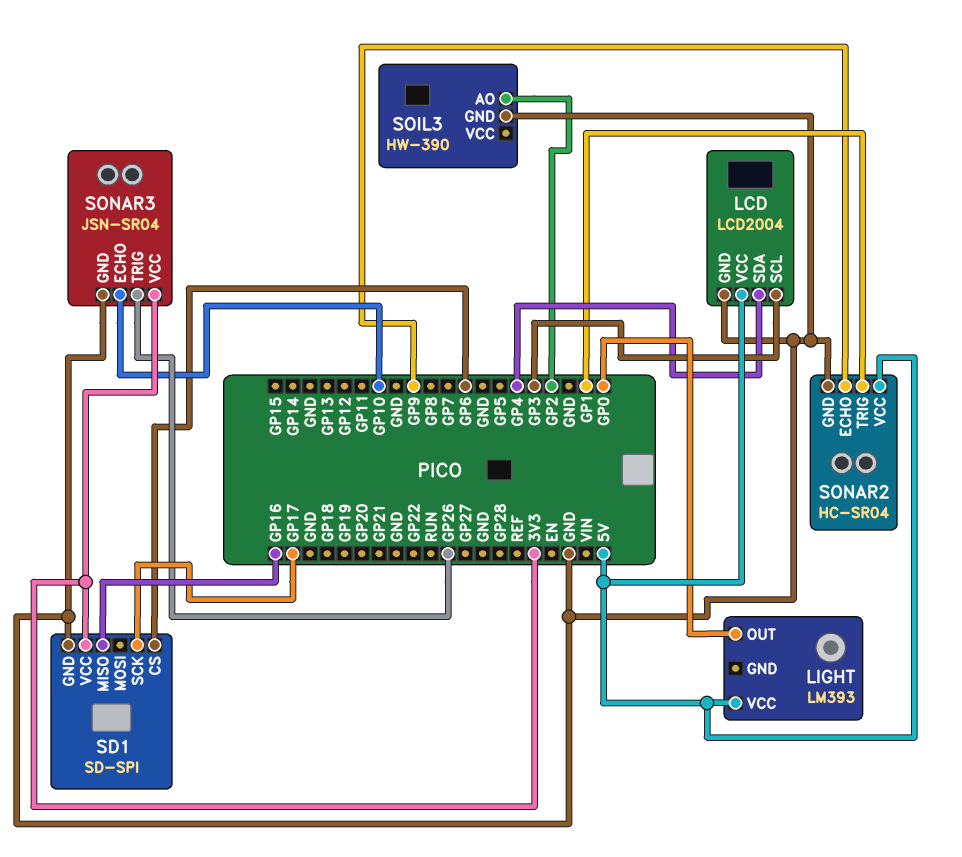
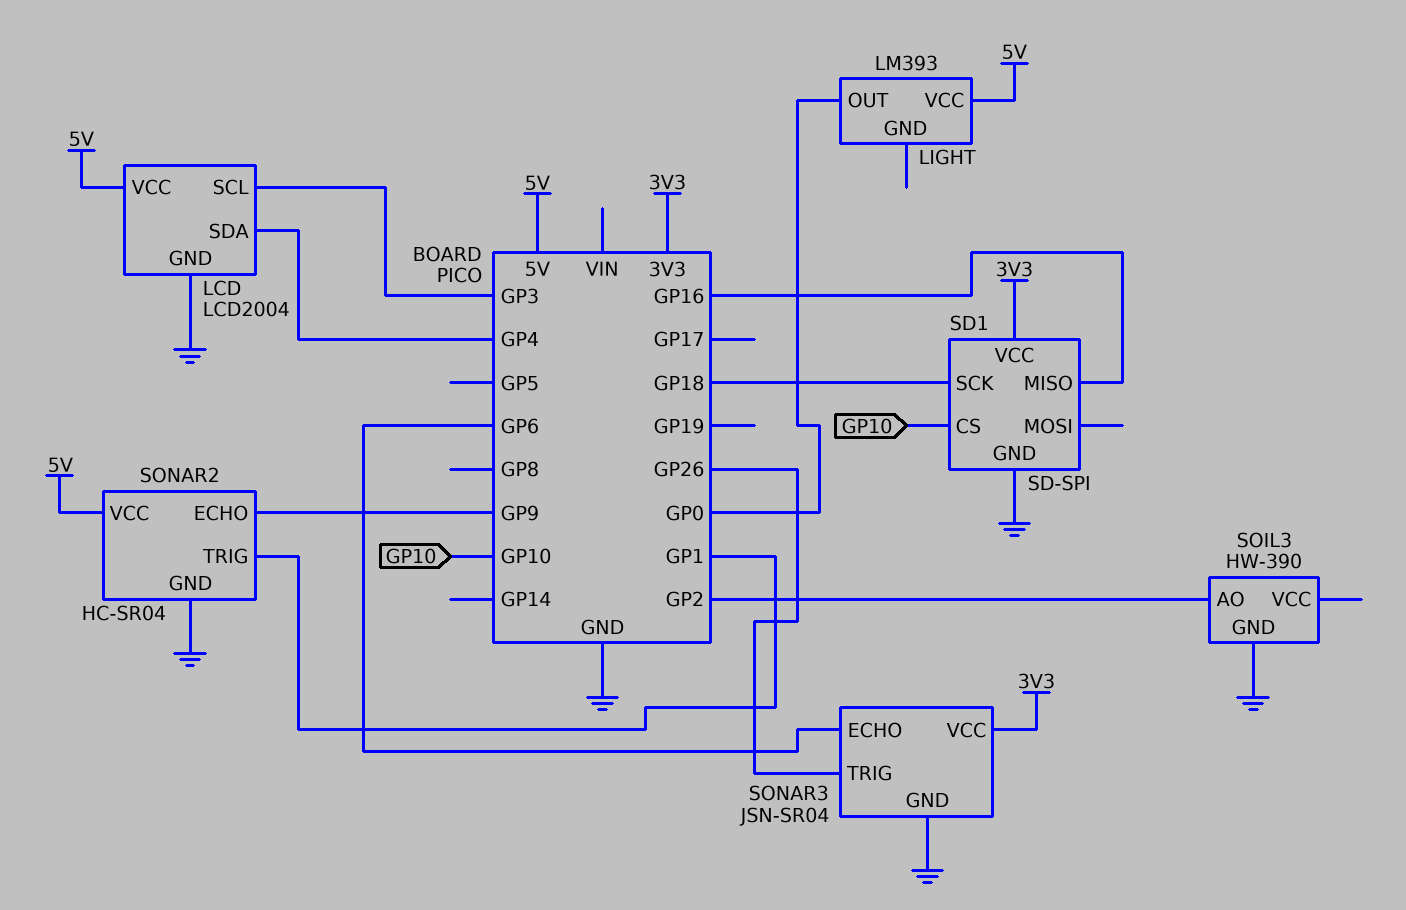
SD1 pin CS: GP6 -> GP10
SD1 pin SCK: GP17 -> GP18
SONAR3 pin ECHO: GP10 -> GP6

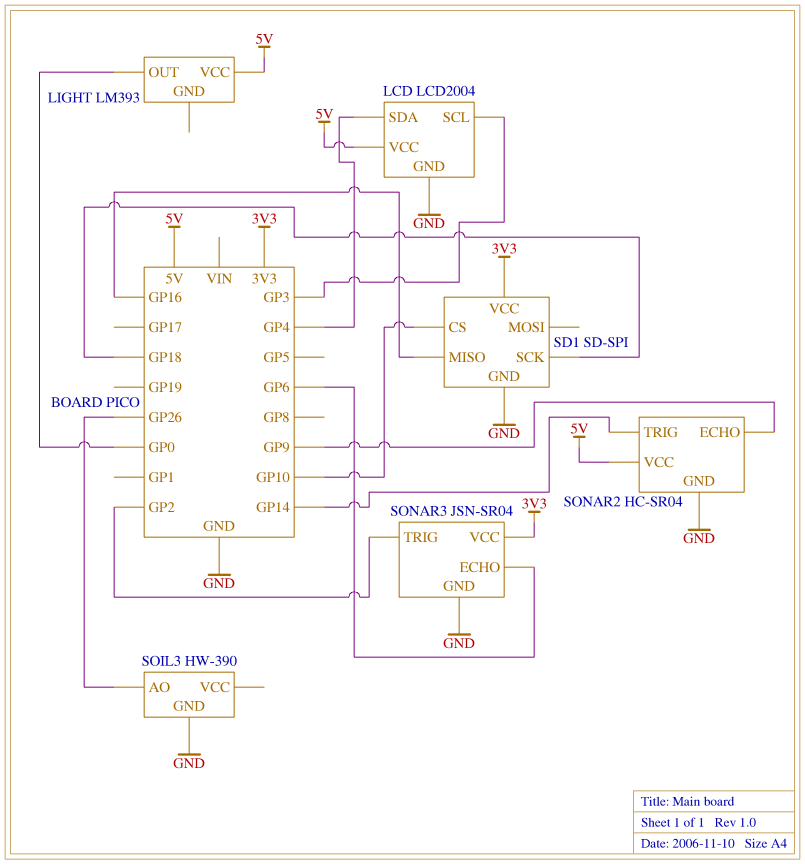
SOIL3 pin AO: GP2 -> GP26
SONAR2 pin TRIG: GP1 -> GP14
SONAR3 pin TRIG: GP26 -> GP2

